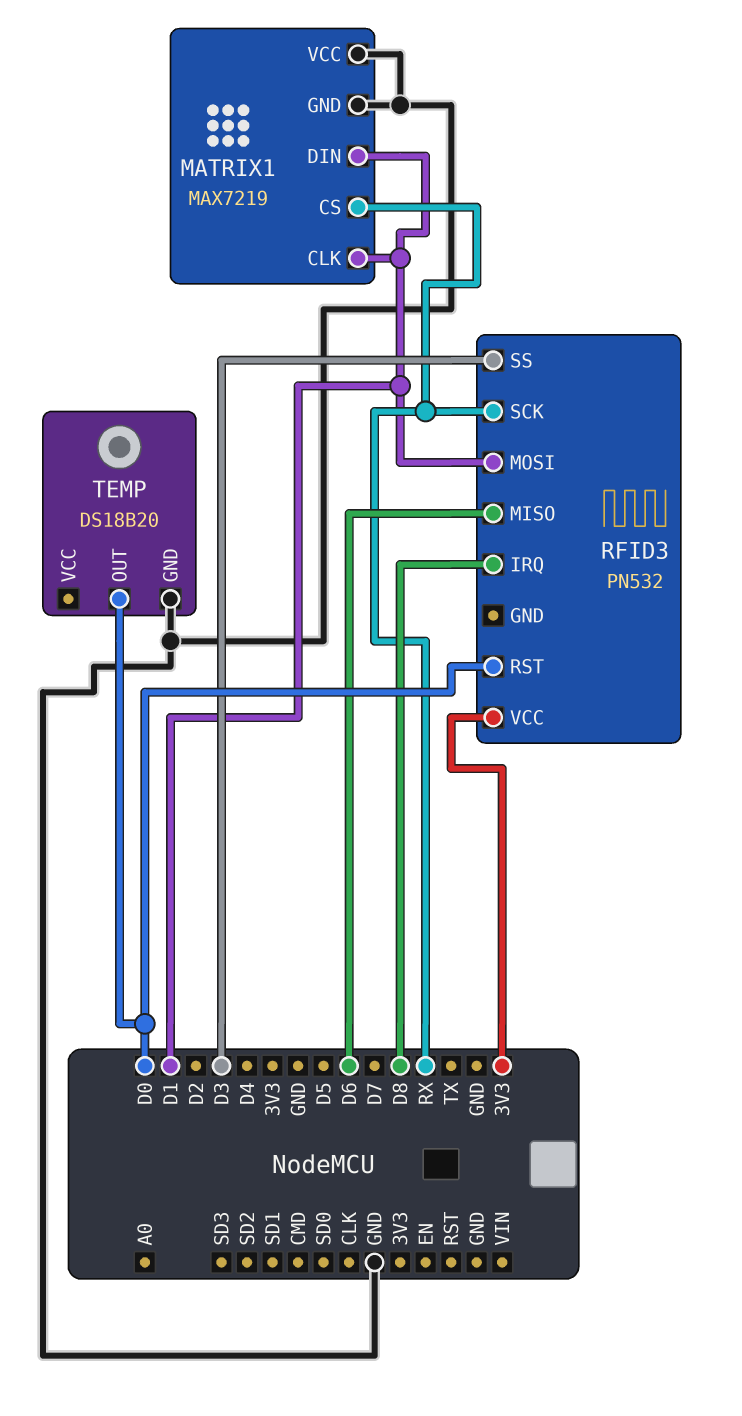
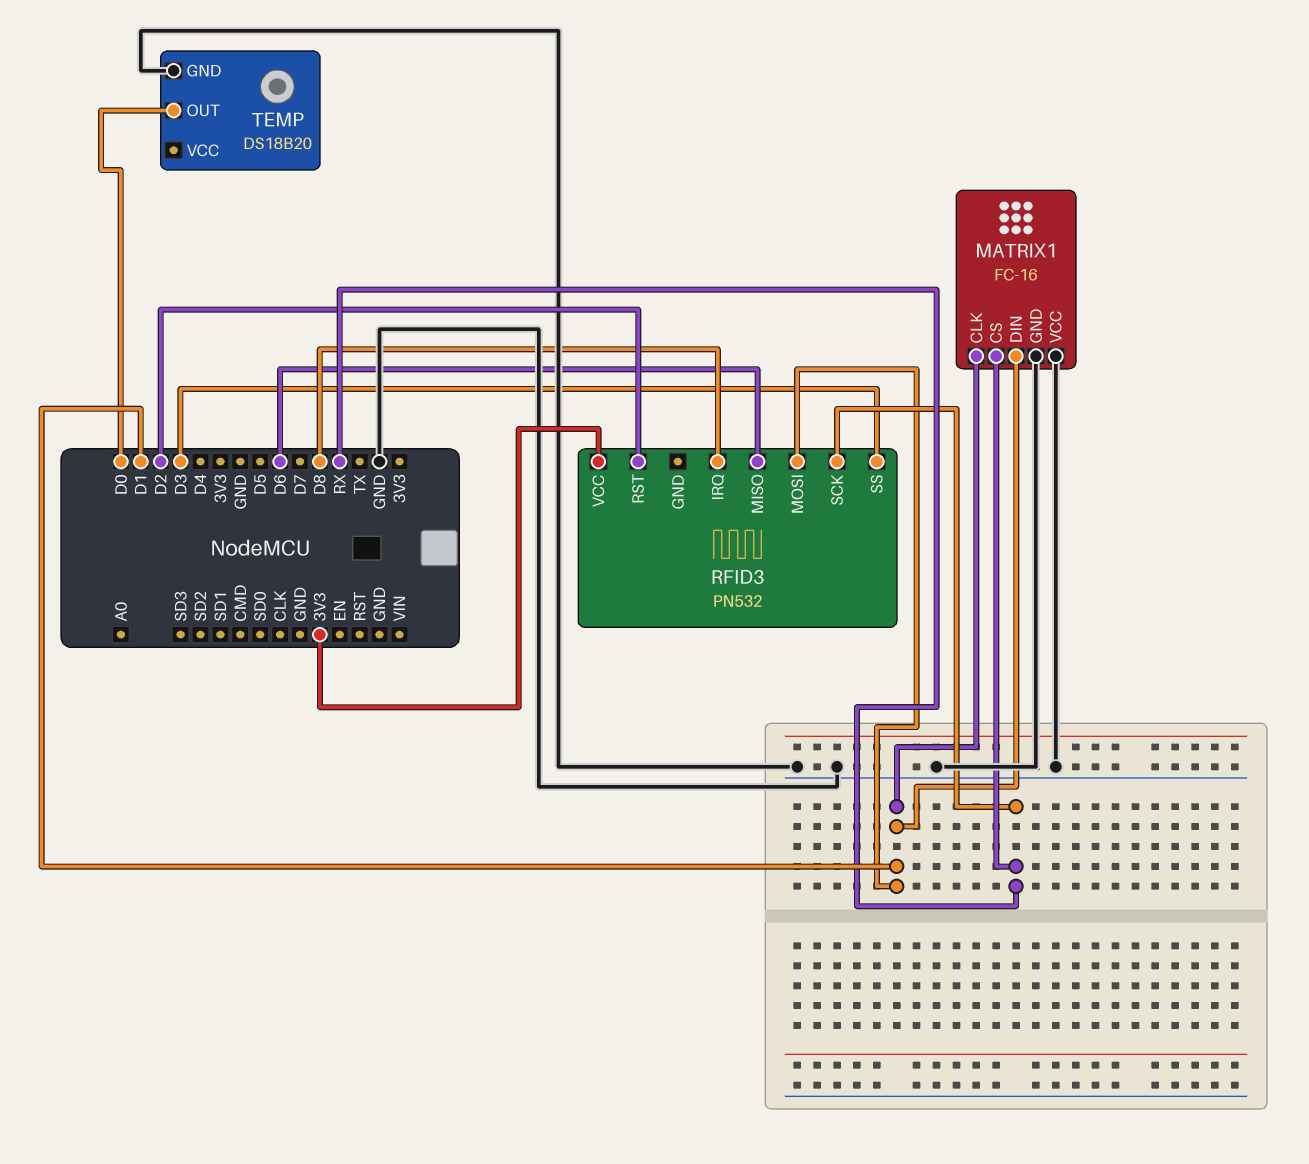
MATRIX1: MAX7219 -> FC-16
RFID3 pin RST: D0 -> D2

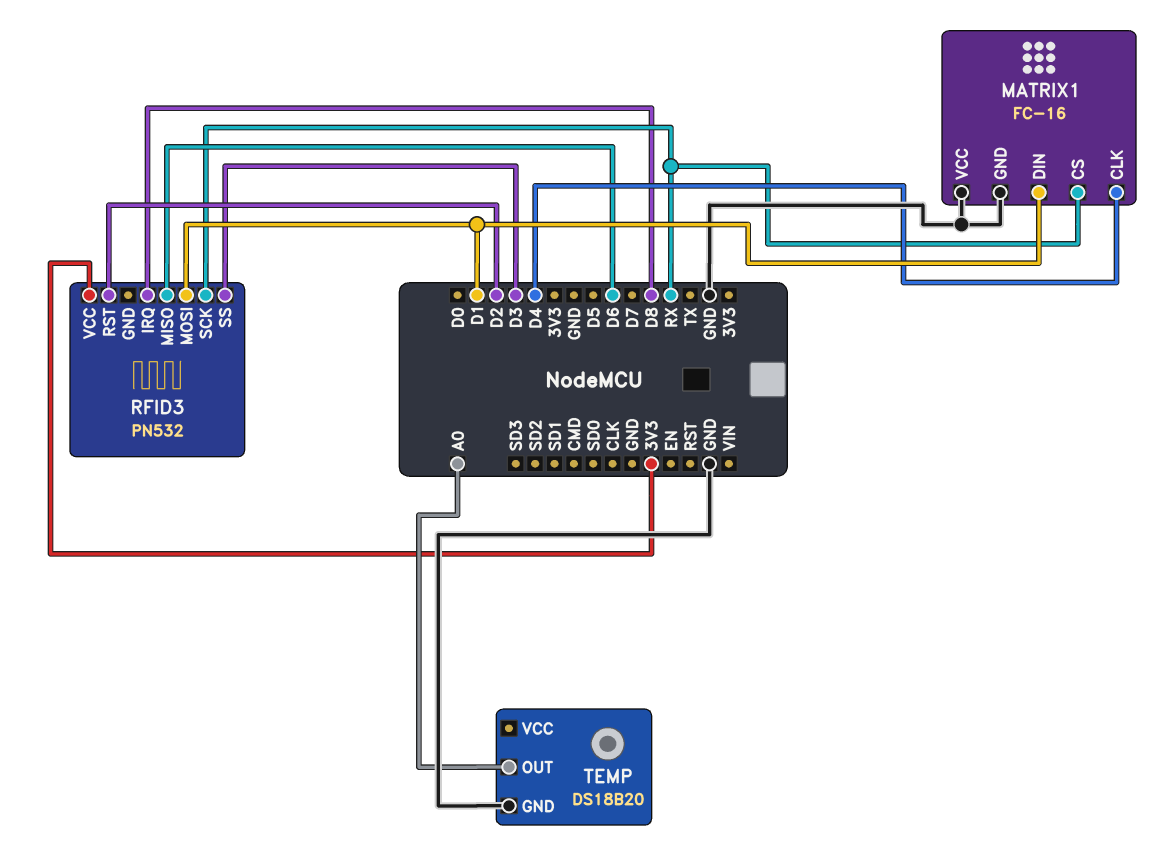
MATRIX1 pin CLK: D1 -> D4
TEMP pin OUT: D0 -> A0

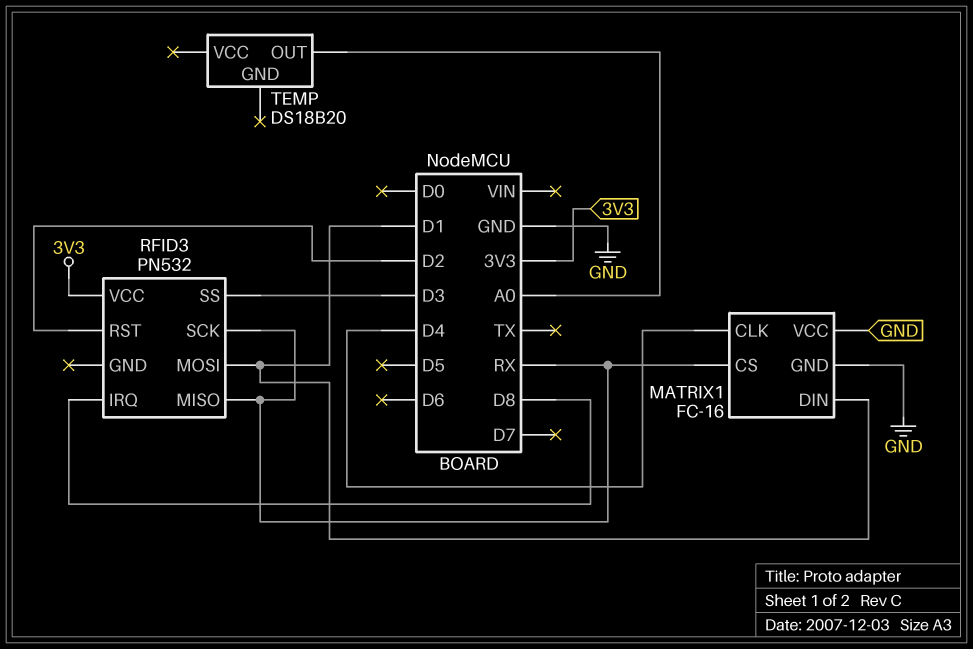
RFID3 pin MISO: D6 -> RX
TEMP pin GND: GND -> none

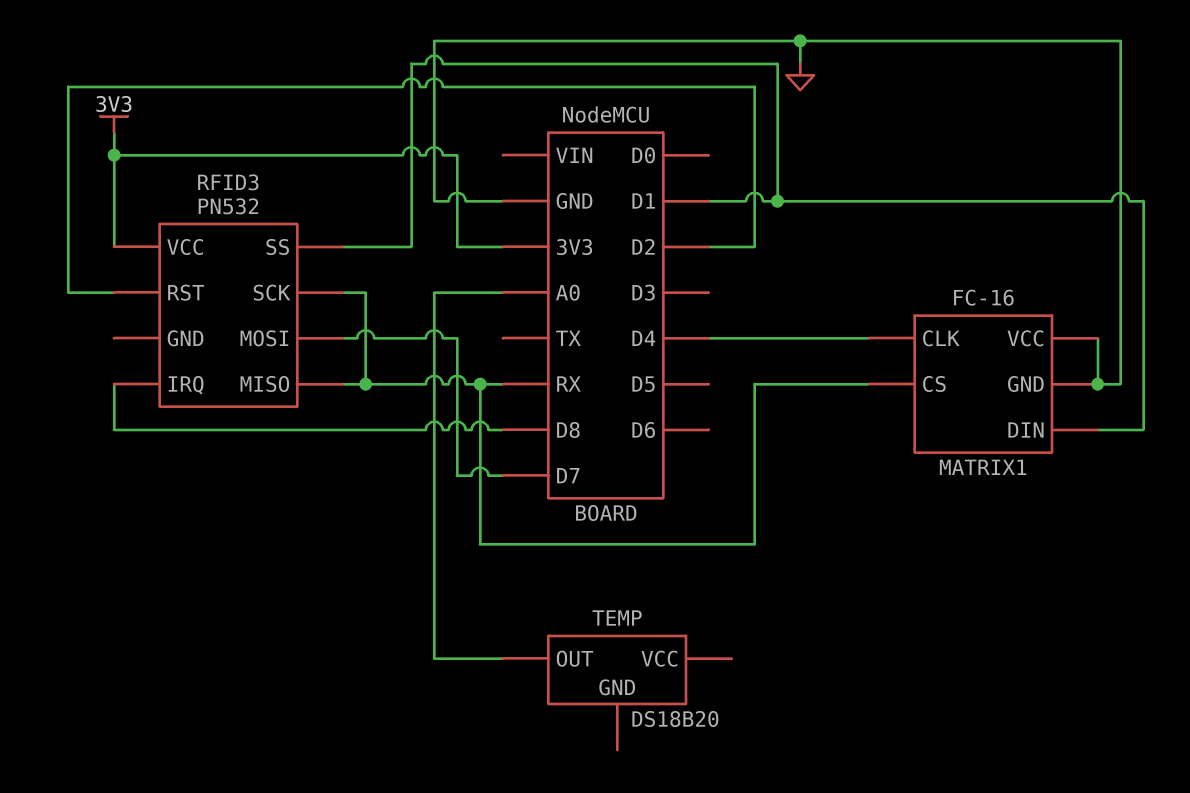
RFID3 pin MOSI: D1 -> D7
RFID3 pin SS: D3 -> D1

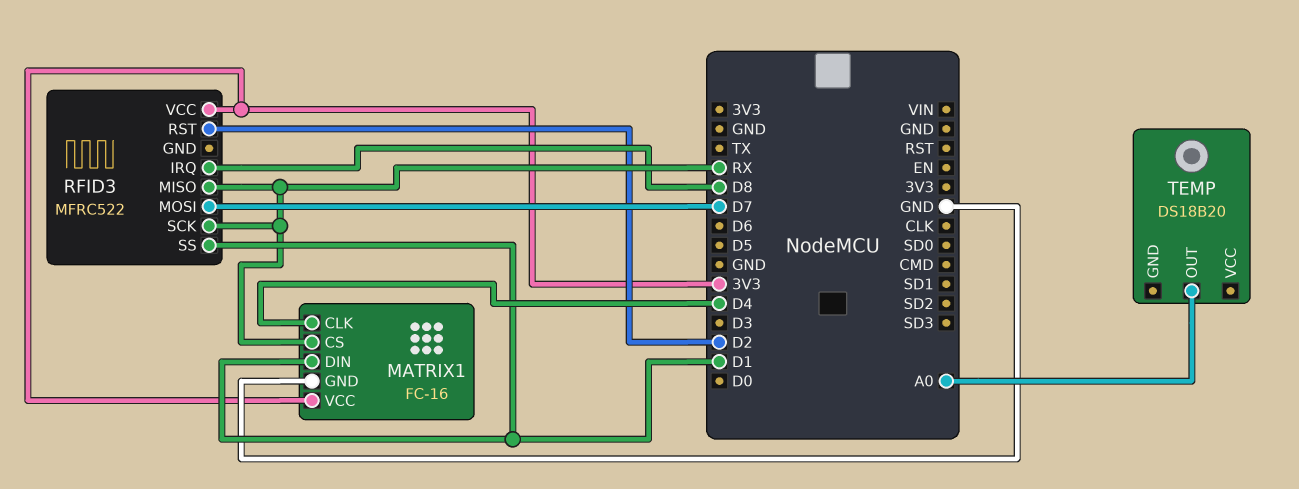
MATRIX1 pin VCC: GND -> 3V3
RFID3: PN532 -> MFRC522

